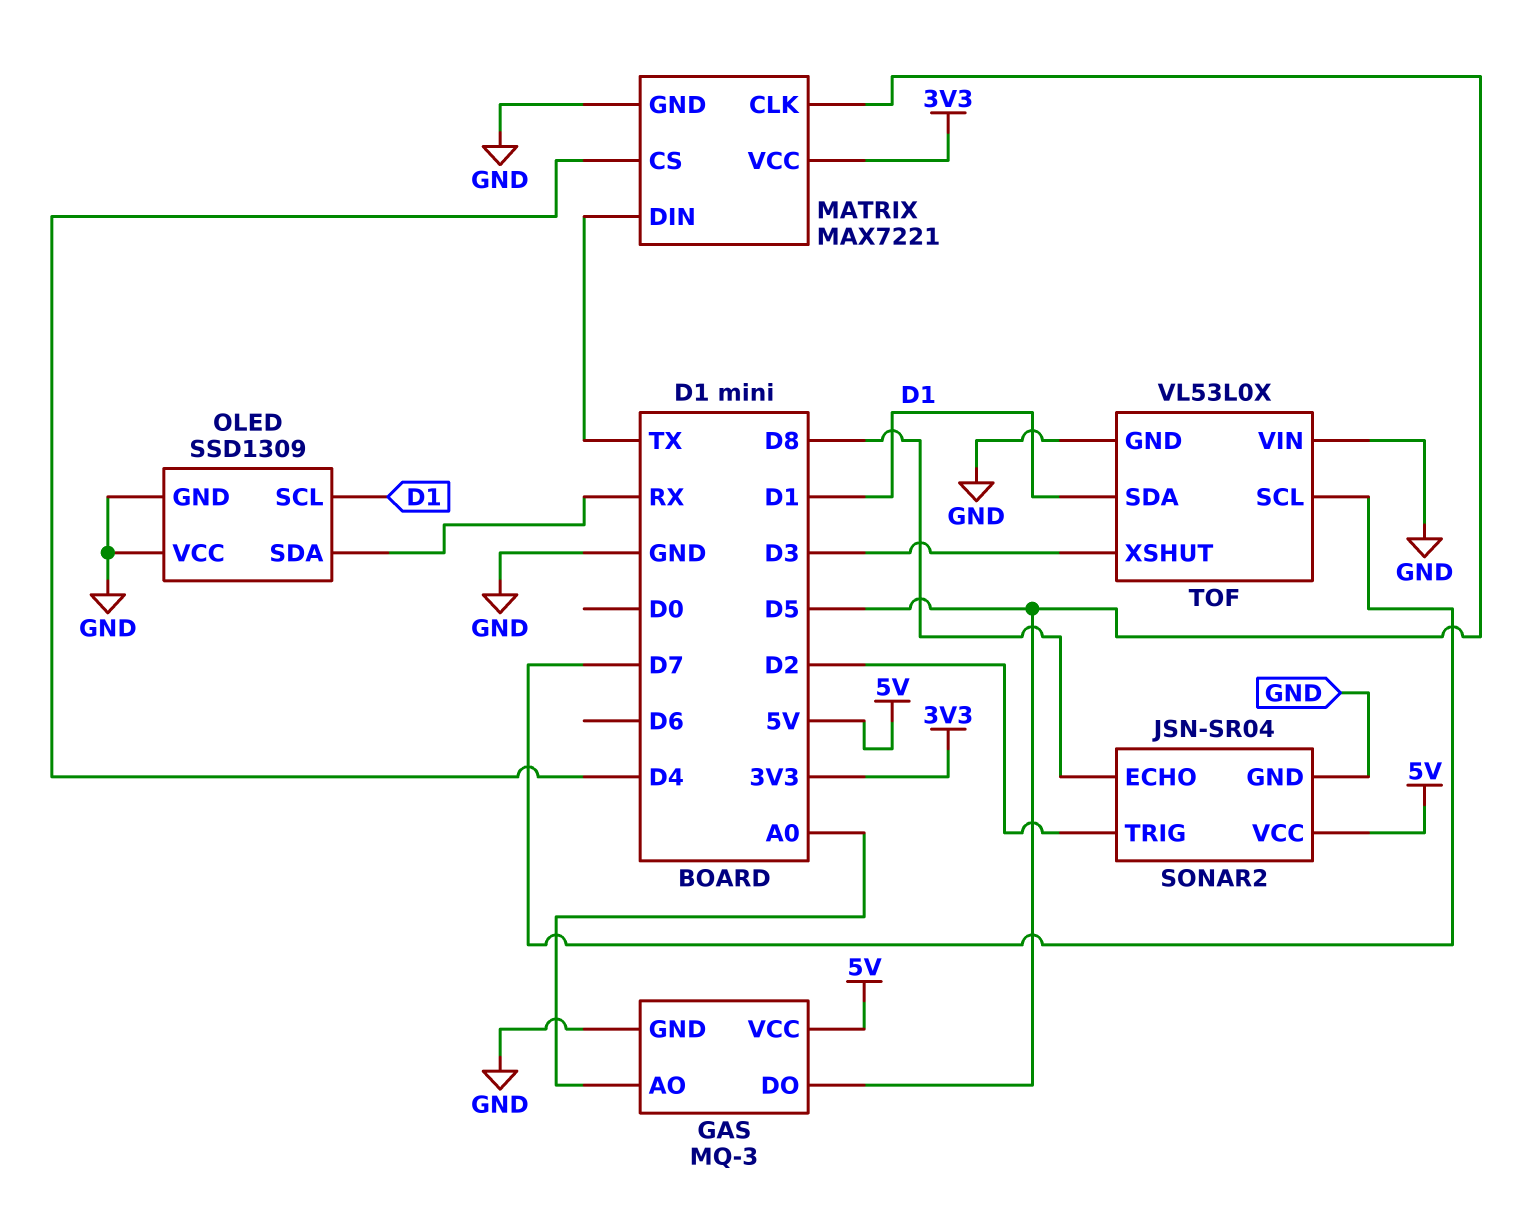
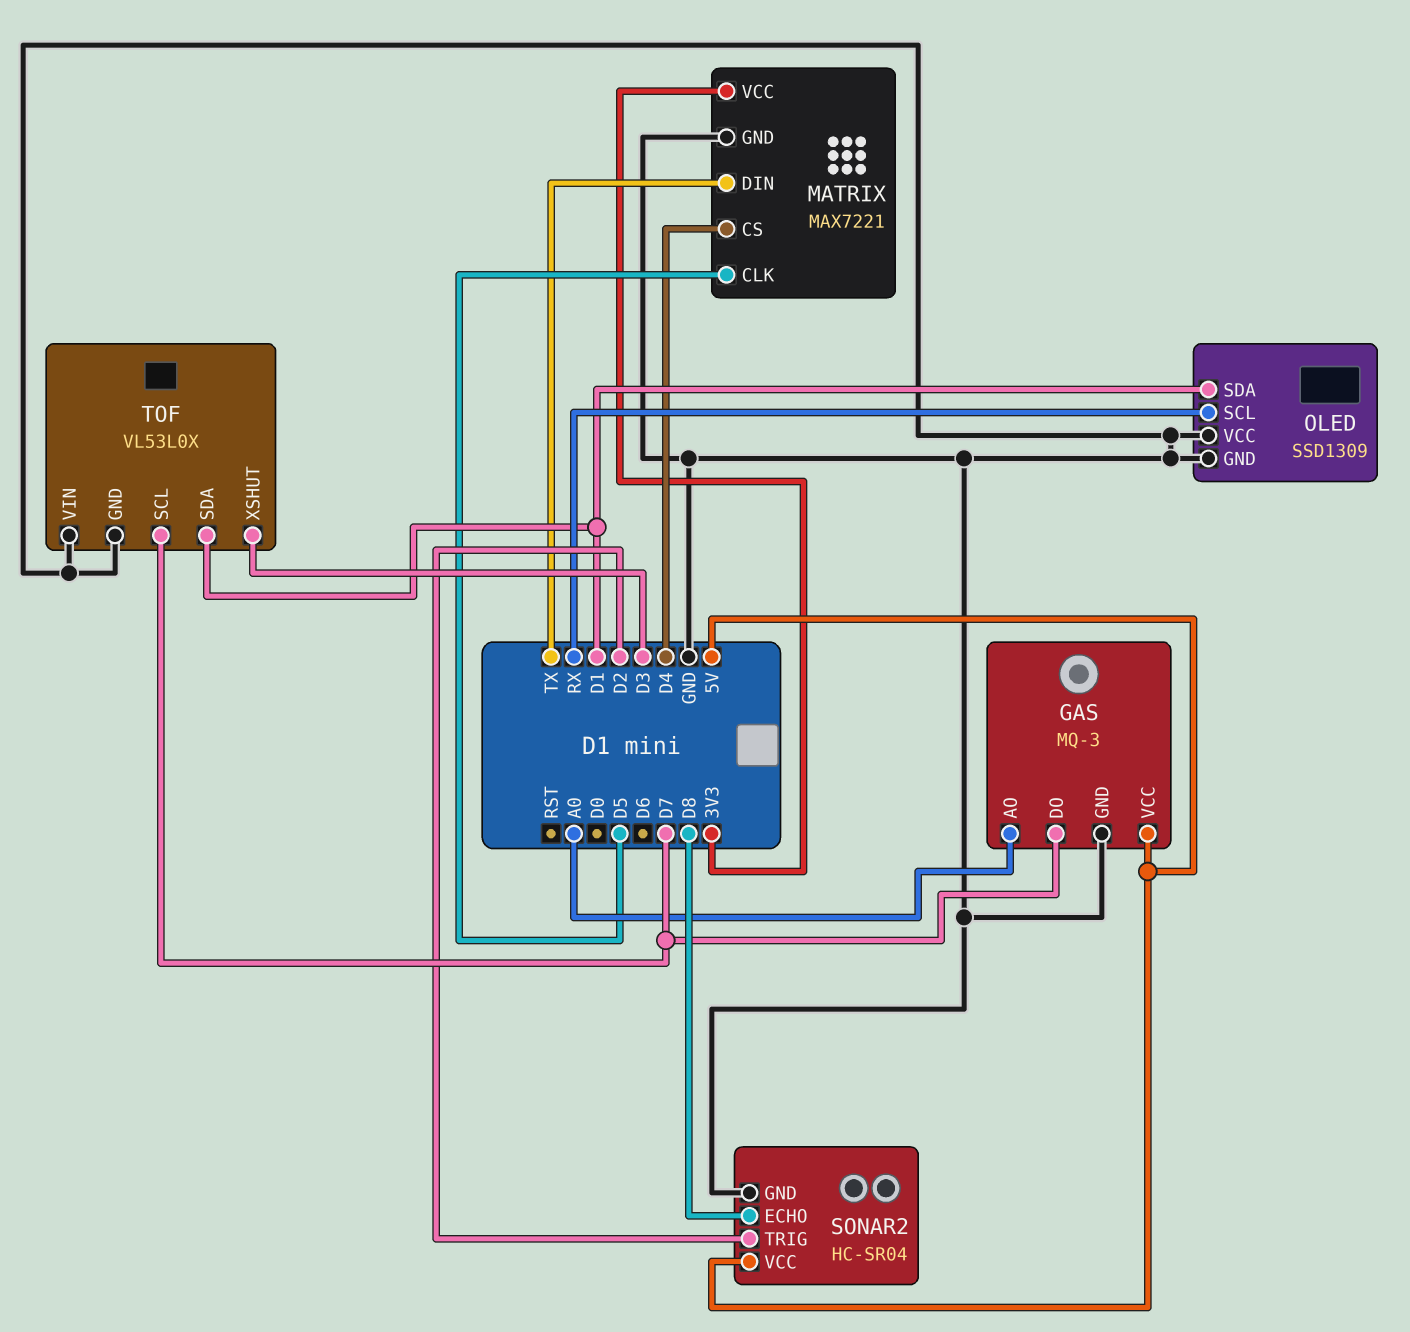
GAS pin DO: D5 -> D7
OLED pin SCL: D1 -> RX
OLED pin SDA: RX -> D1
SONAR2: JSN-SR04 -> HC-SR04

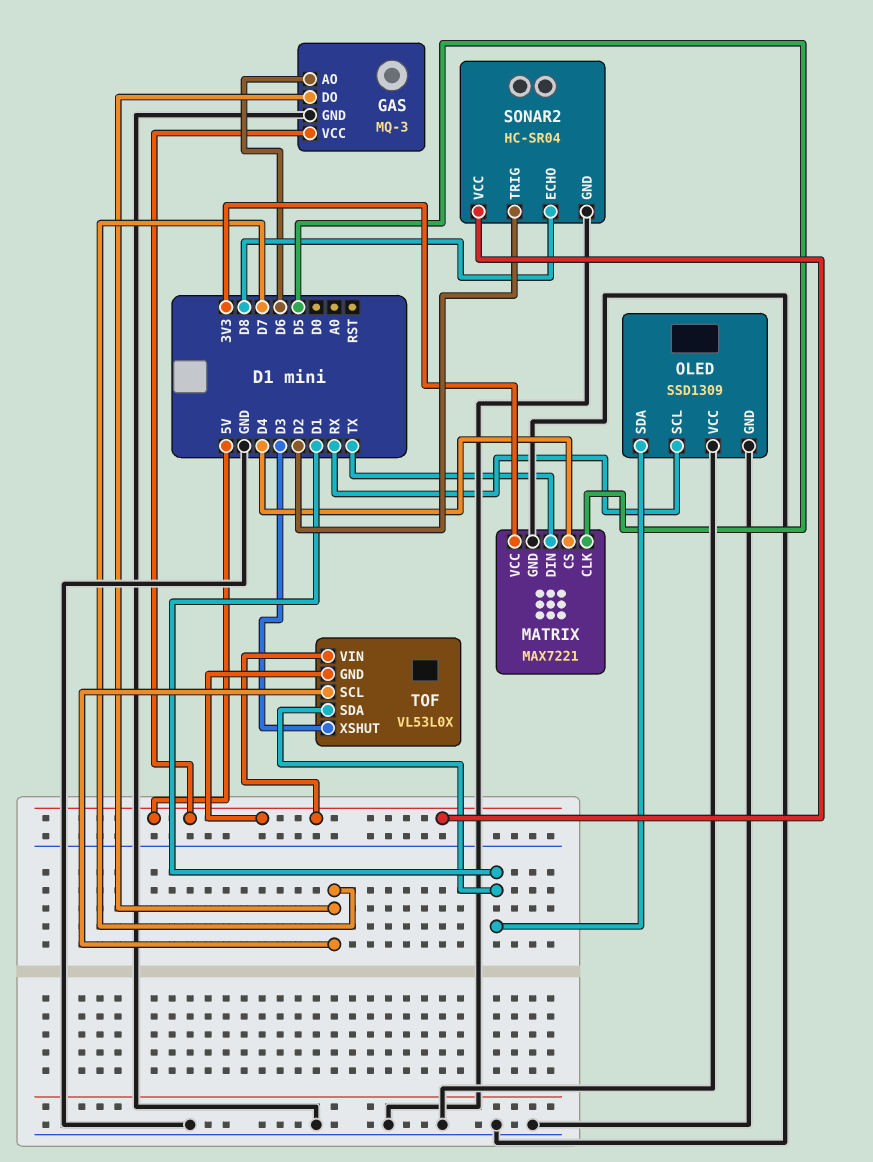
GAS pin AO: A0 -> D6
TOF pin GND: GND -> 5V
TOF pin VIN: GND -> 5V

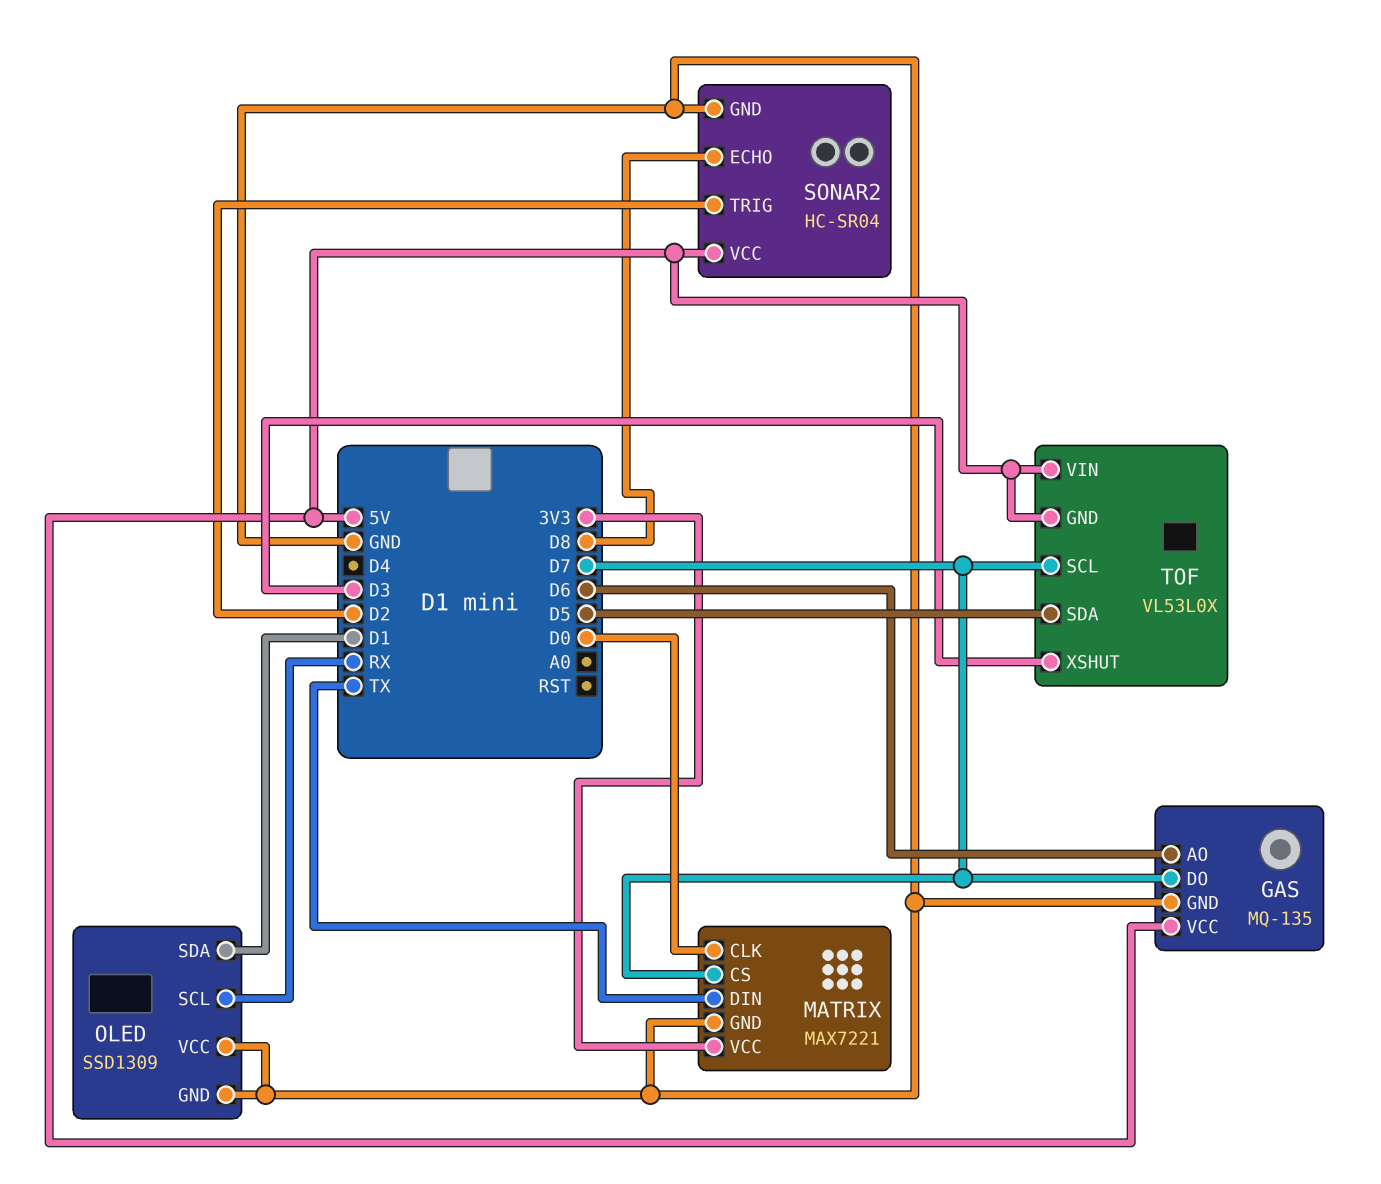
GAS: MQ-3 -> MQ-135
MATRIX pin CLK: D5 -> D0
MATRIX pin CS: D4 -> D7
TOF pin SDA: D1 -> D5

